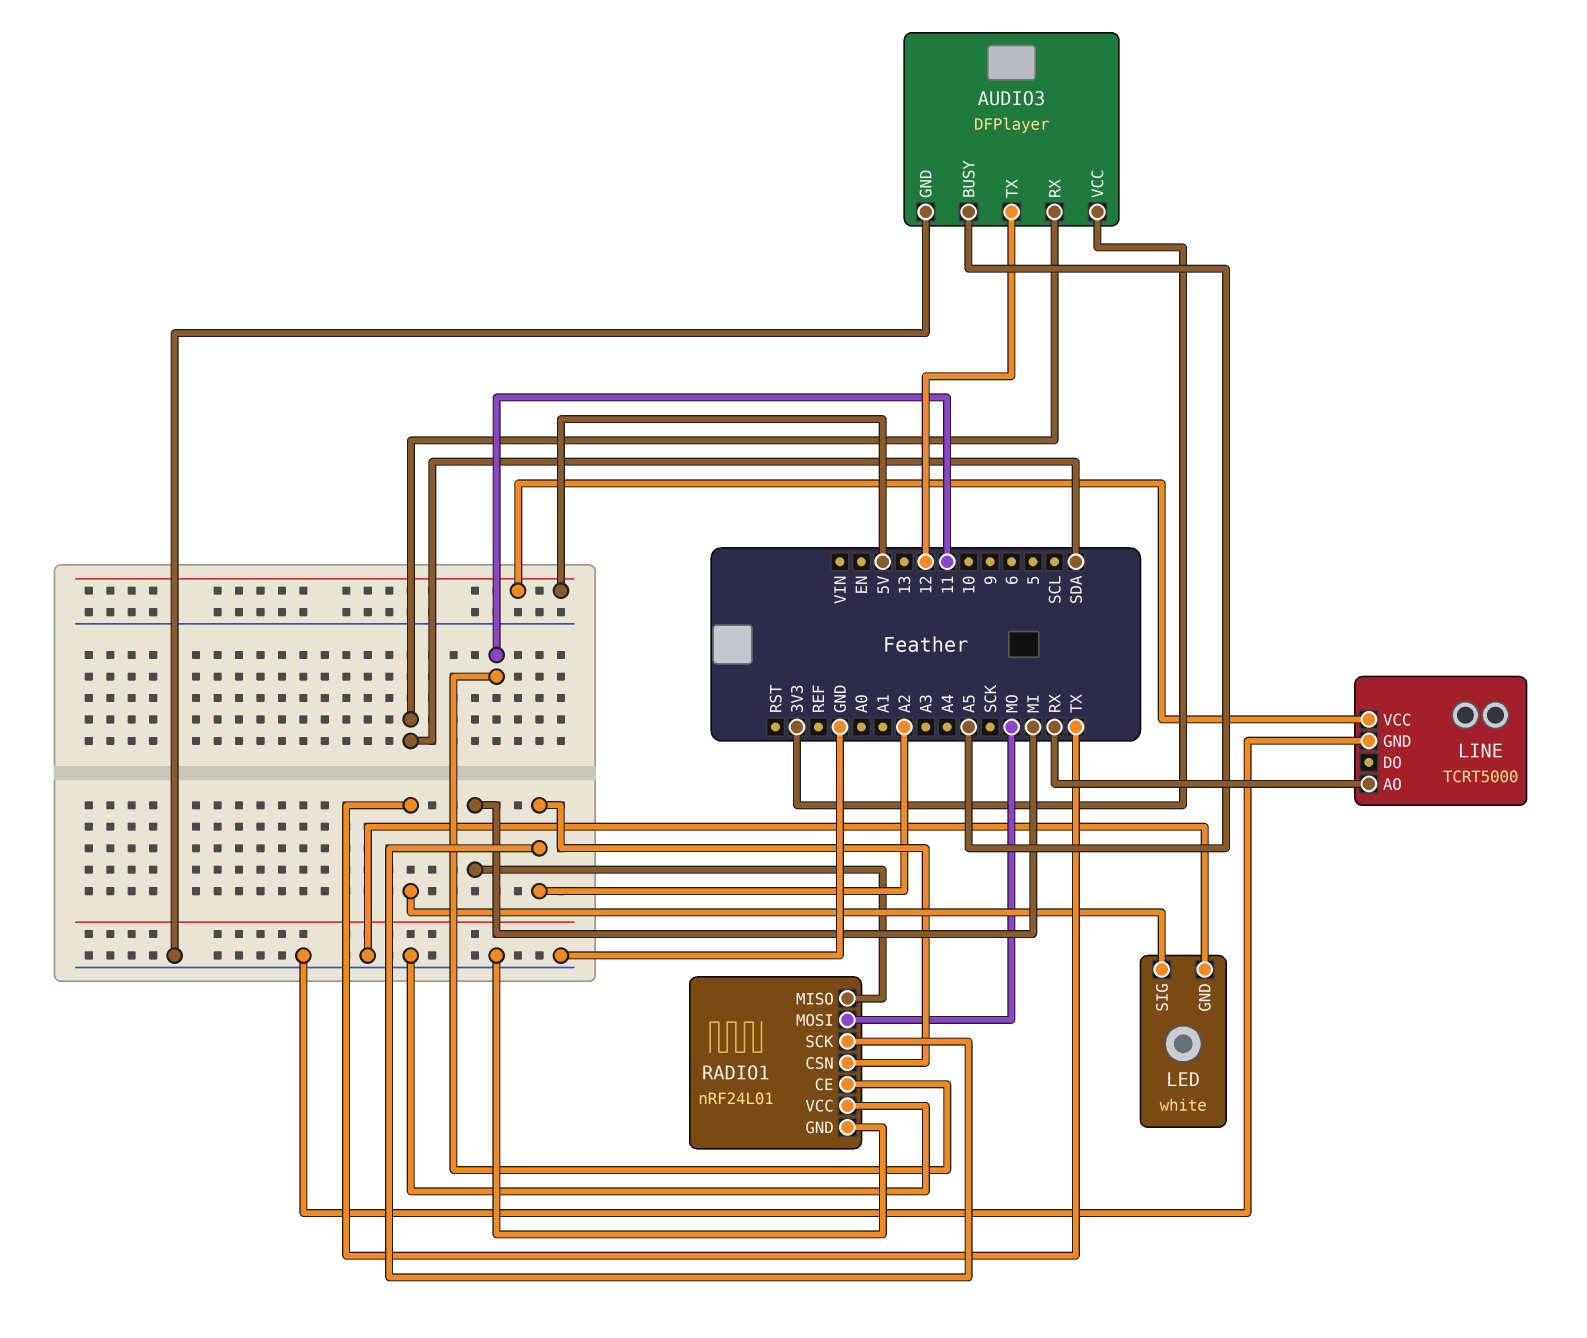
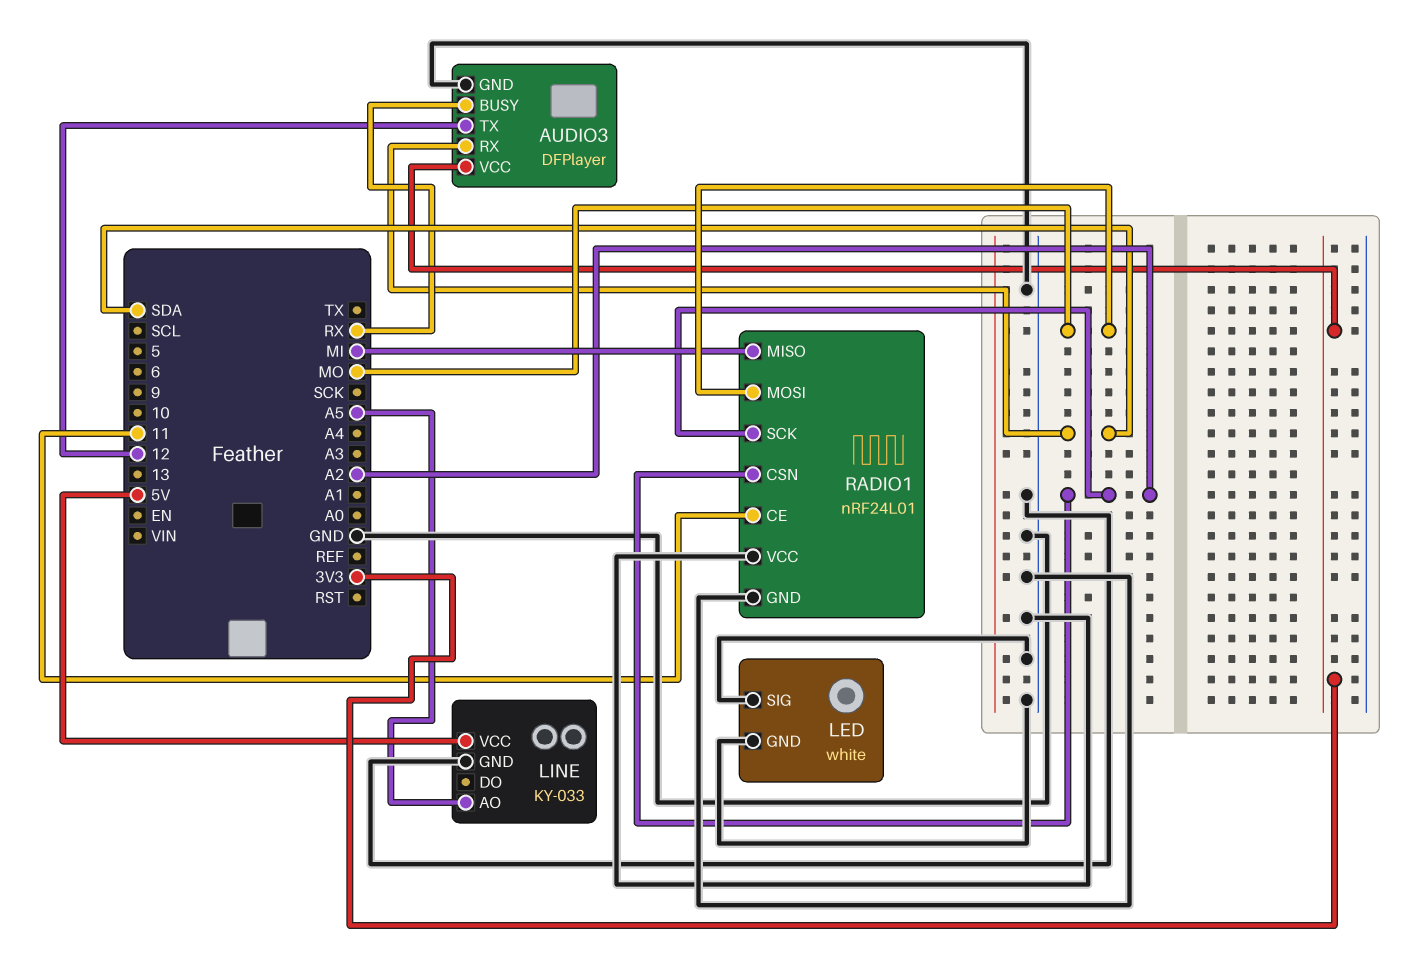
AUDIO3 pin BUSY: A5 -> RX
LED pin SIG: TX -> GND
LINE: TCRT5000 -> KY-033
LINE pin AO: RX -> A5

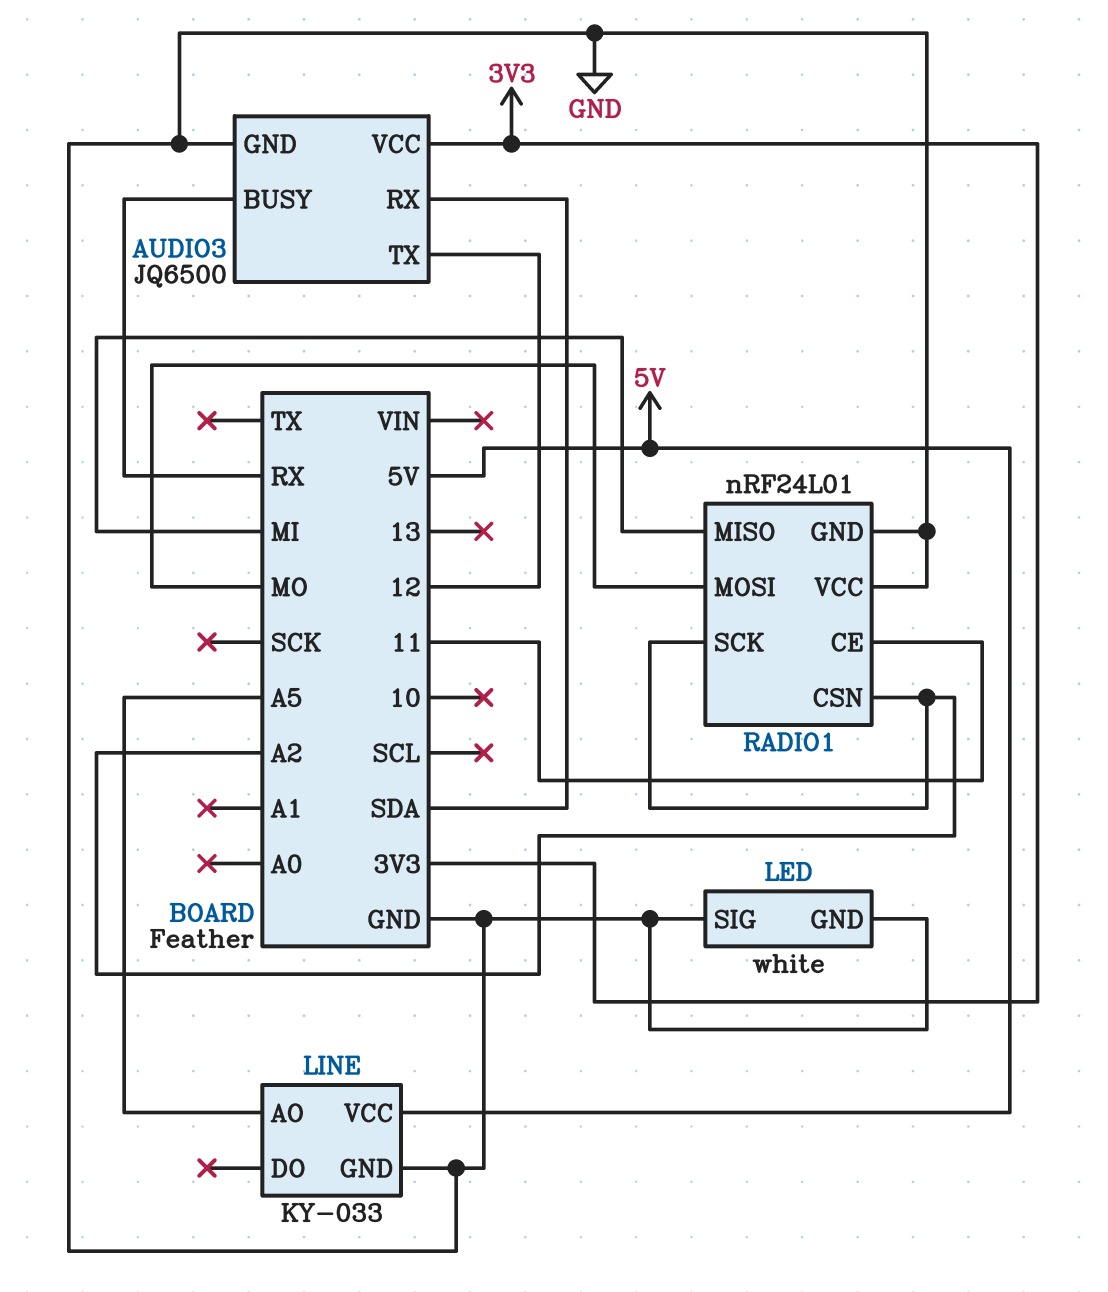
AUDIO3: DFPlayer -> JQ6500

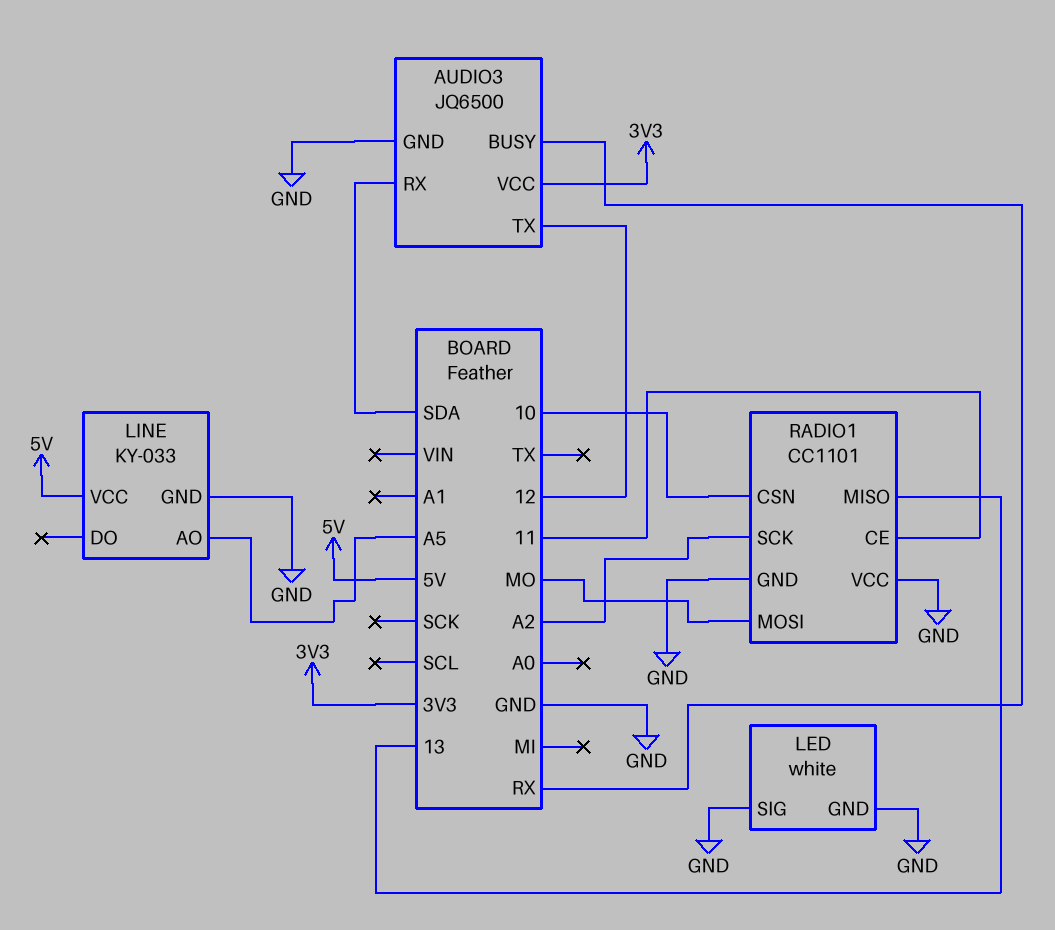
RADIO1: nRF24L01 -> CC1101
RADIO1 pin CSN: A2 -> 10
RADIO1 pin MISO: MI -> 13

